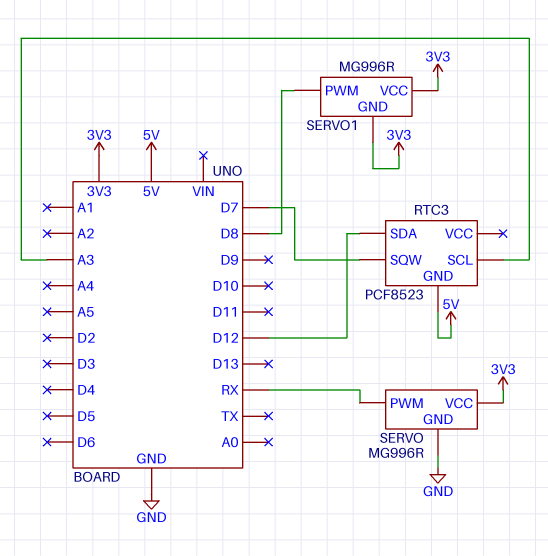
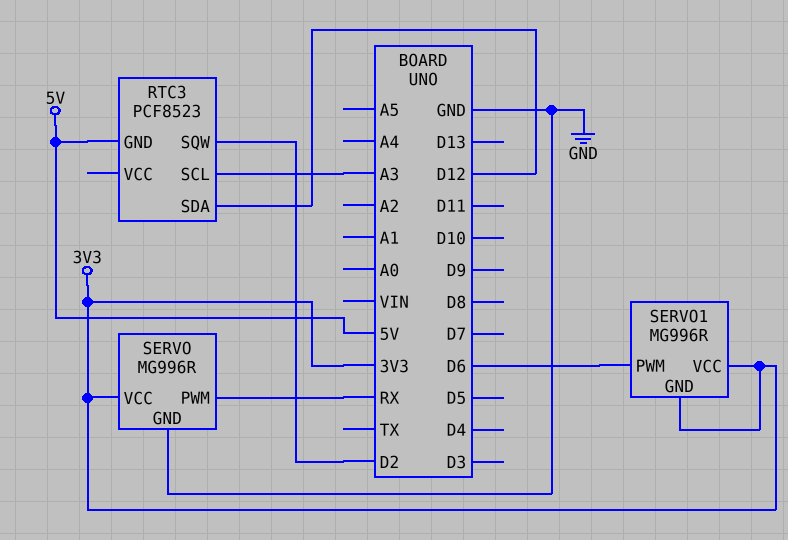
RTC3 pin SQW: D7 -> D2
SERVO1 pin PWM: D8 -> D6

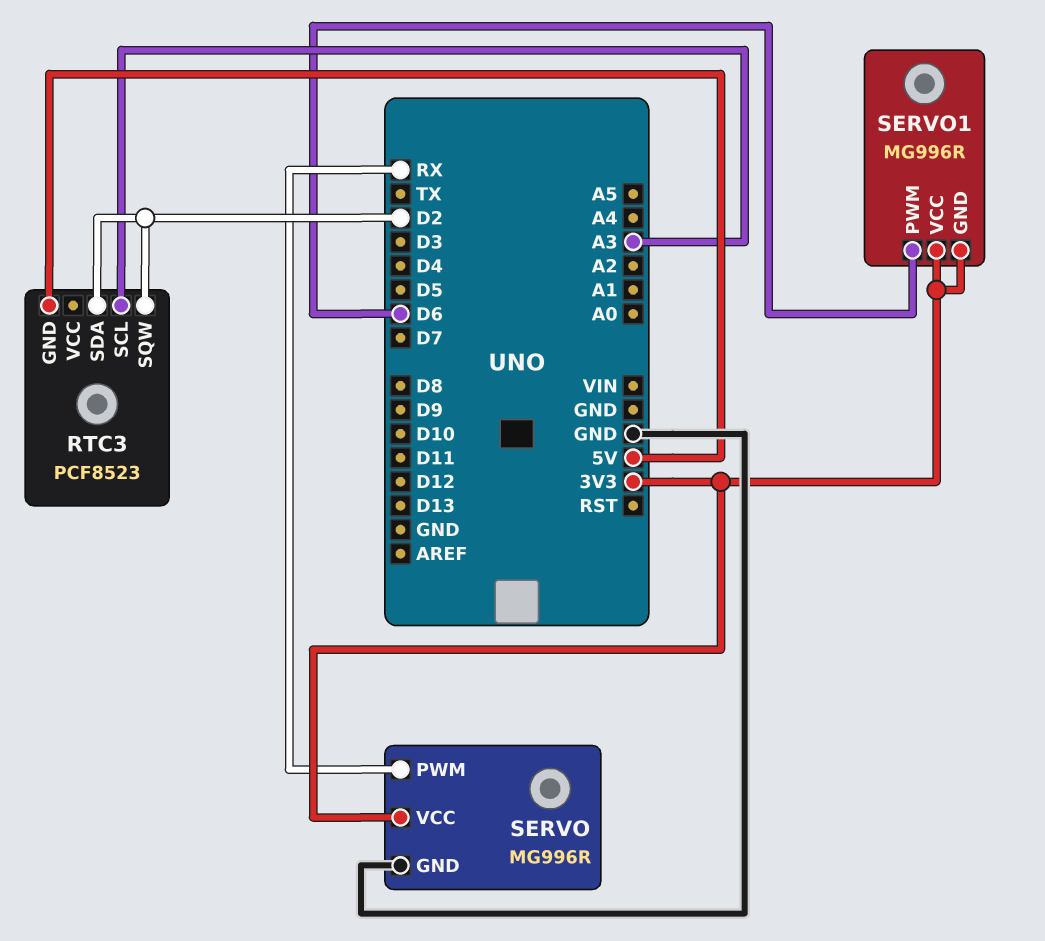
RTC3 pin SDA: D12 -> D2

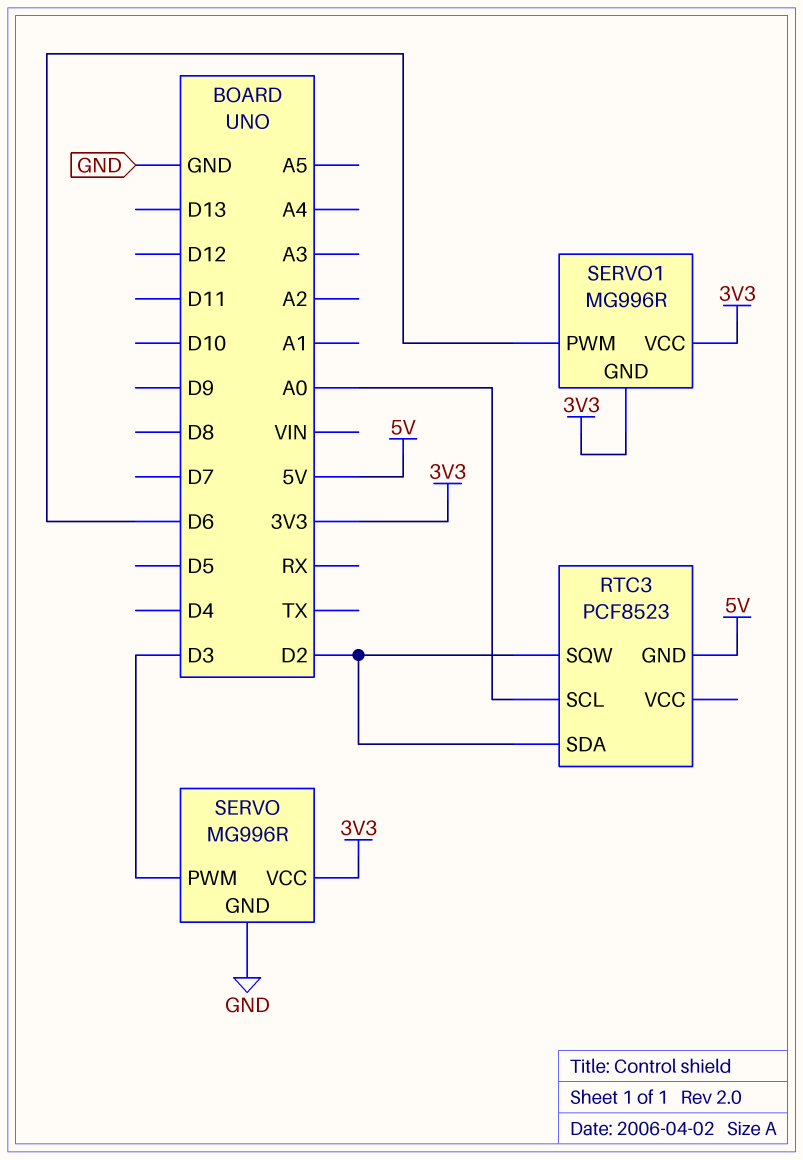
RTC3 pin SCL: A3 -> A0
SERVO pin PWM: RX -> D3

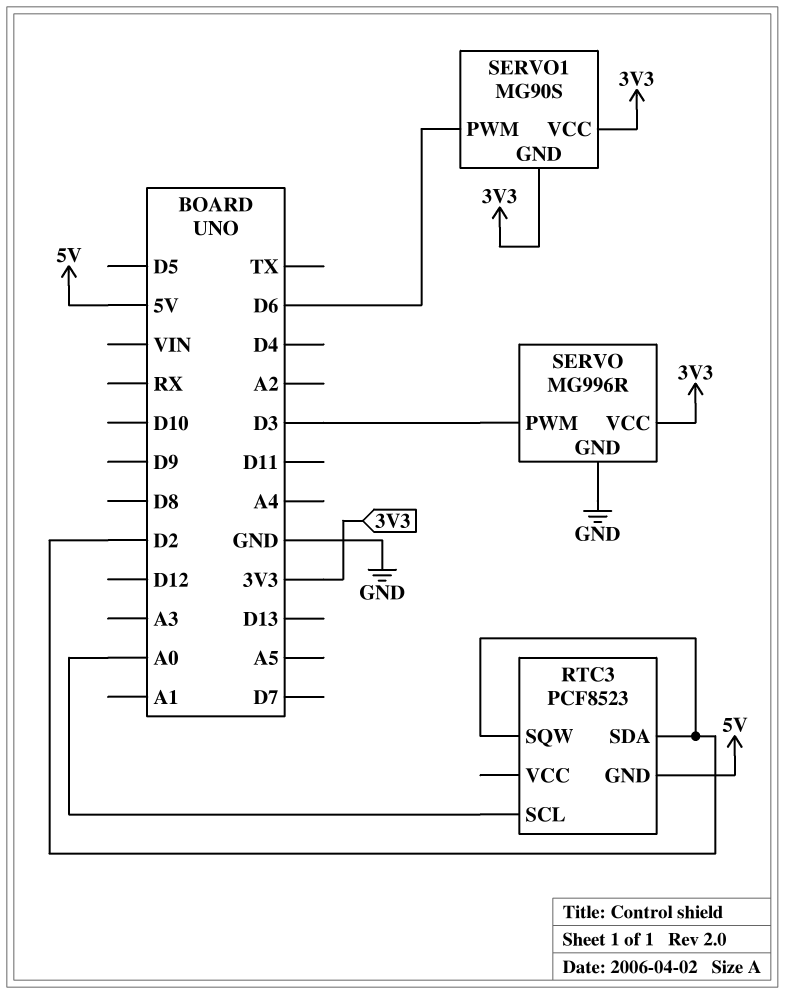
SERVO1: MG996R -> MG90S

